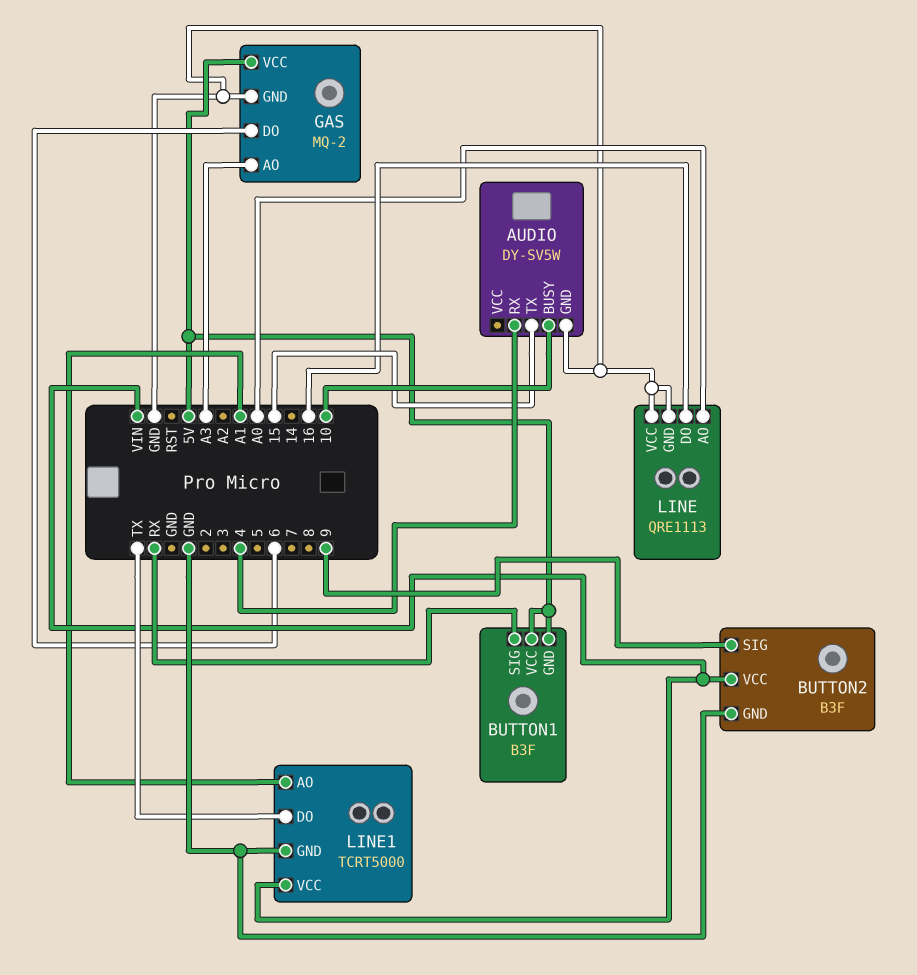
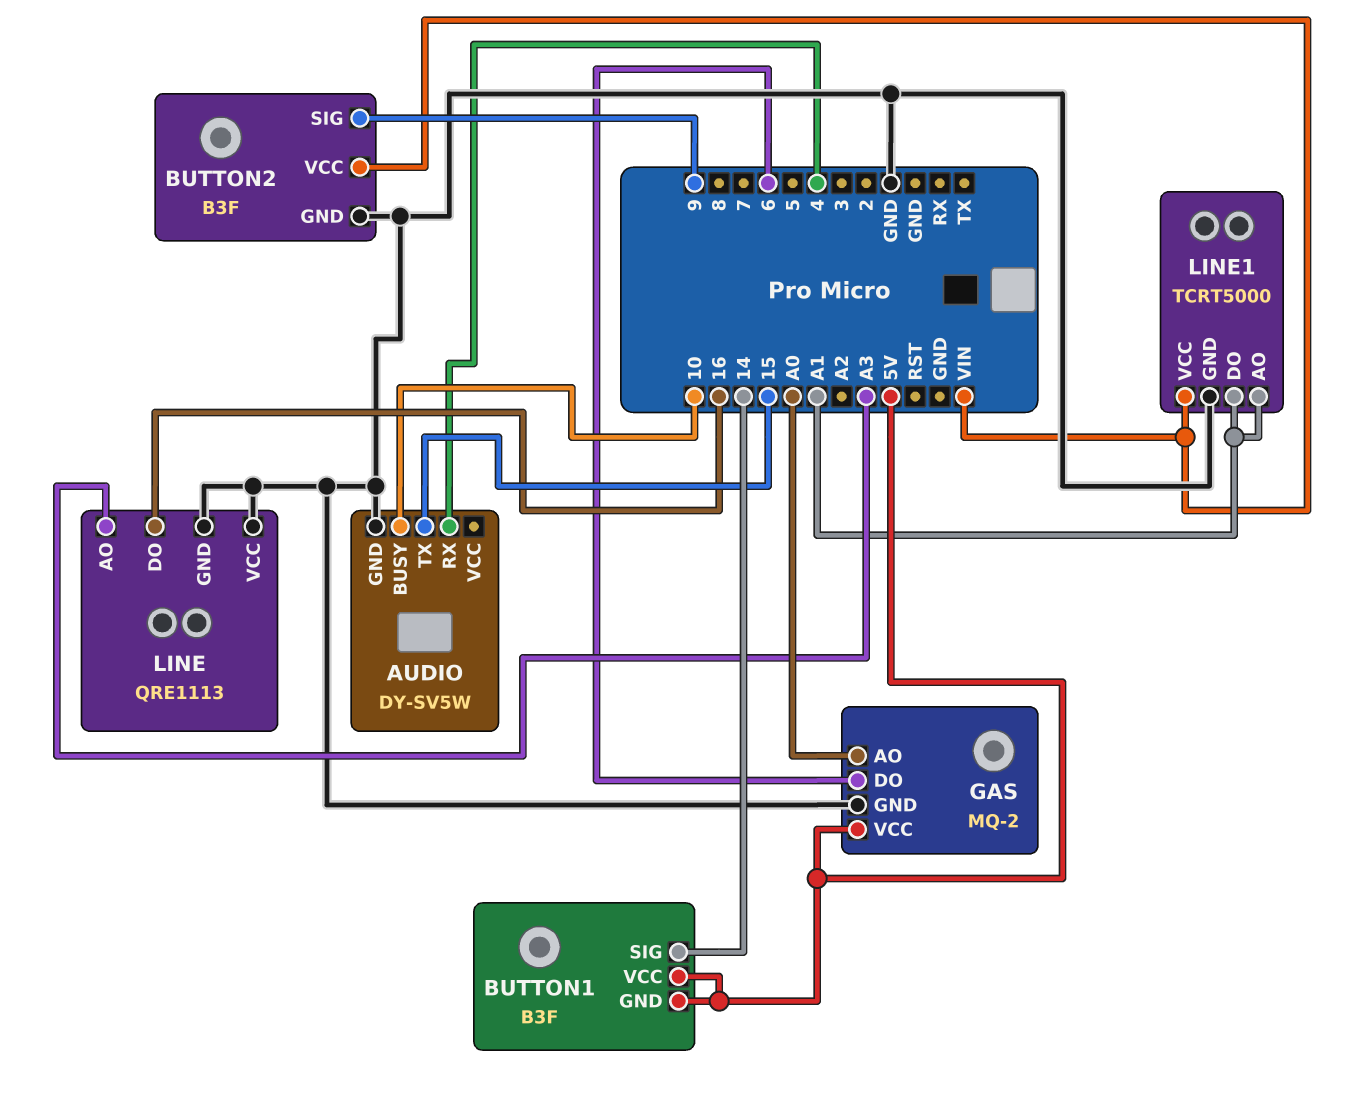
BUTTON1 pin SIG: RX -> 14
GAS pin AO: A3 -> A0
LINE pin AO: A0 -> A3
LINE1 pin DO: TX -> A1

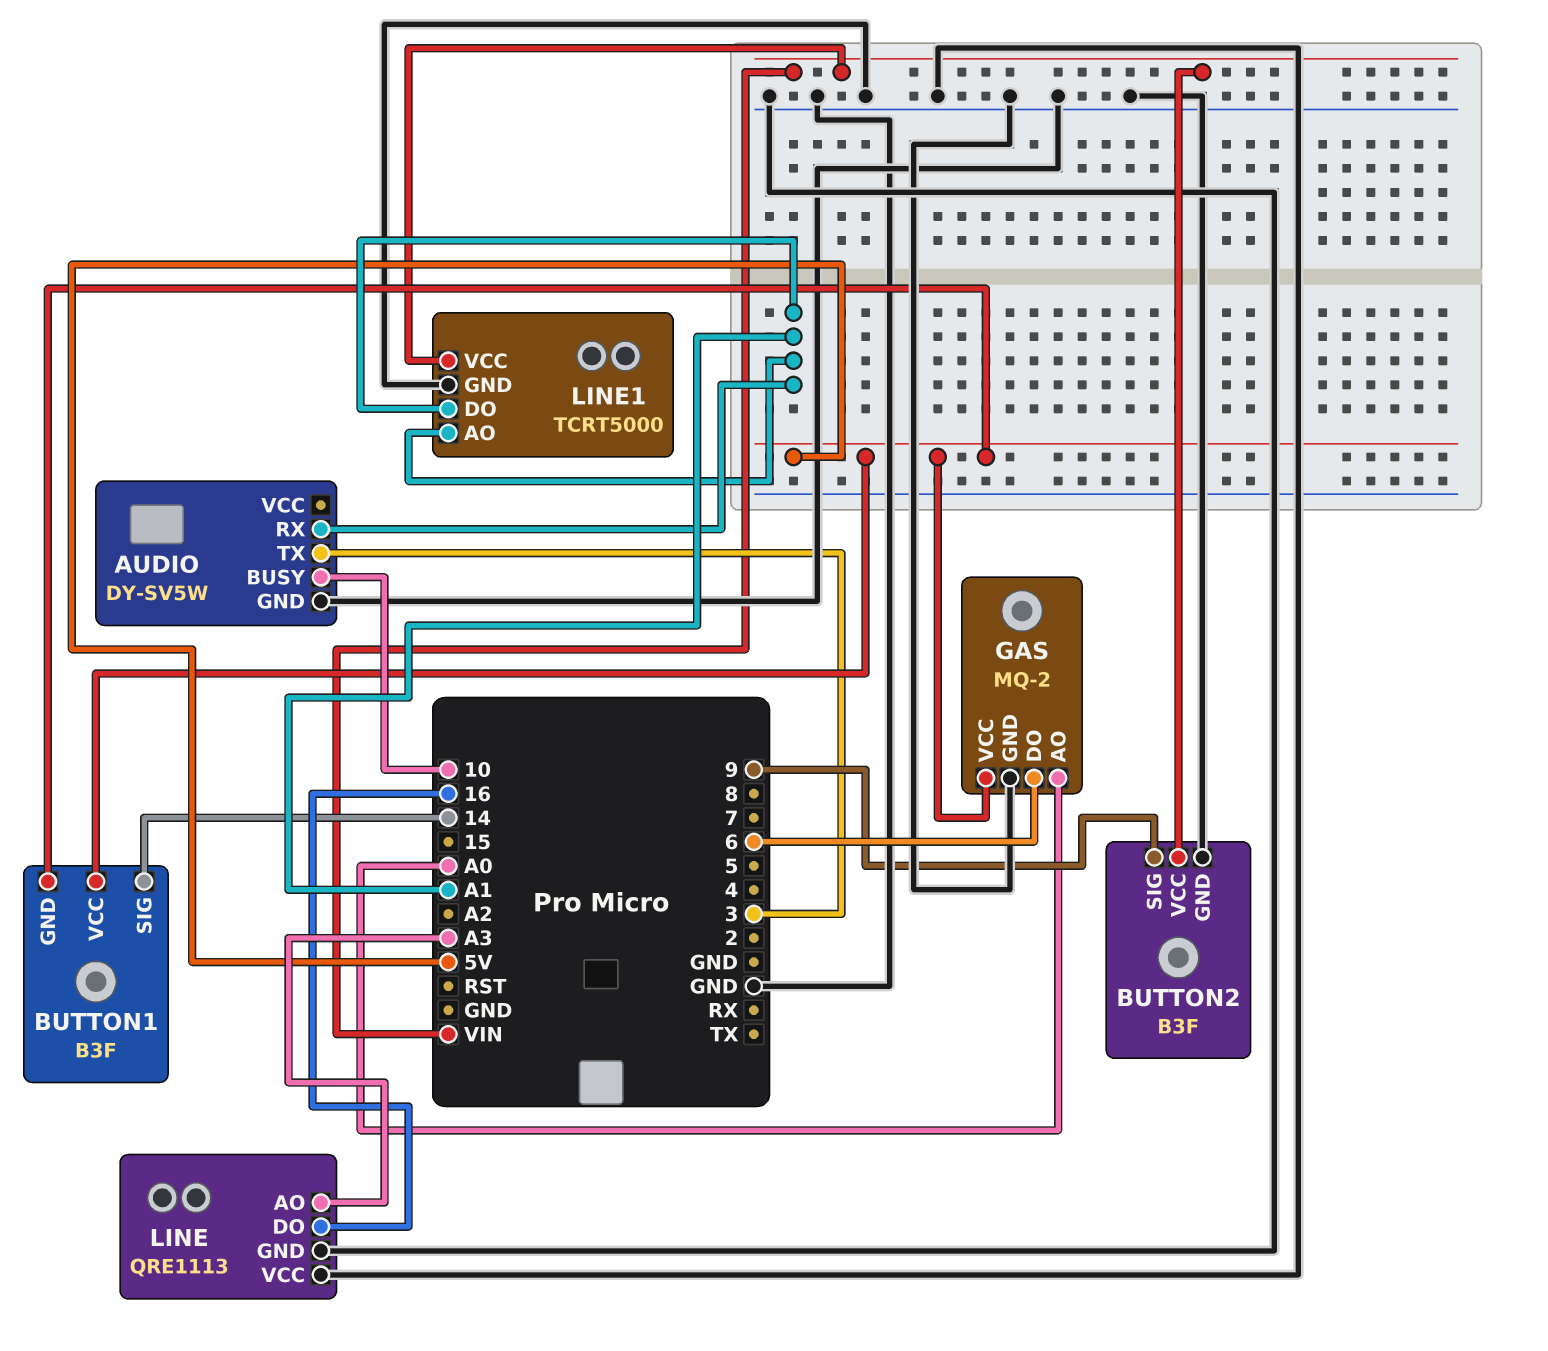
AUDIO pin RX: 4 -> A1
AUDIO pin TX: 15 -> 3

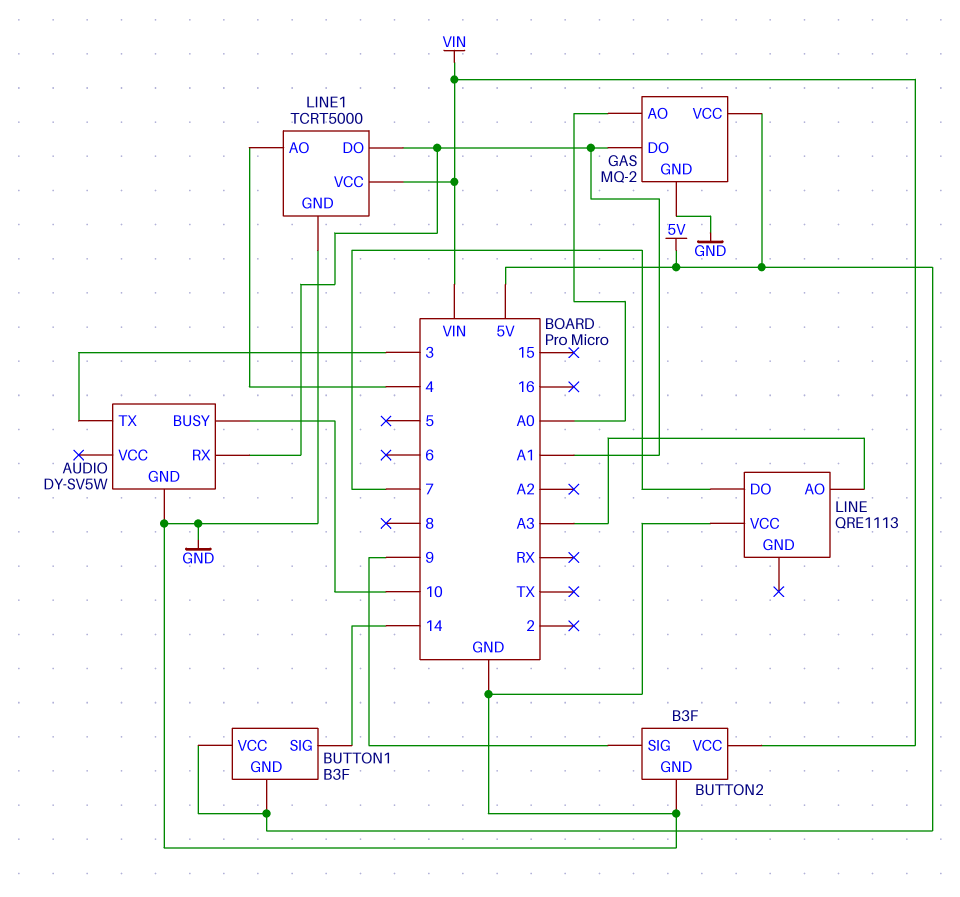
GAS pin DO: 6 -> A1
LINE pin DO: 16 -> 7
LINE pin GND: GND -> none
LINE1 pin AO: A1 -> 4

